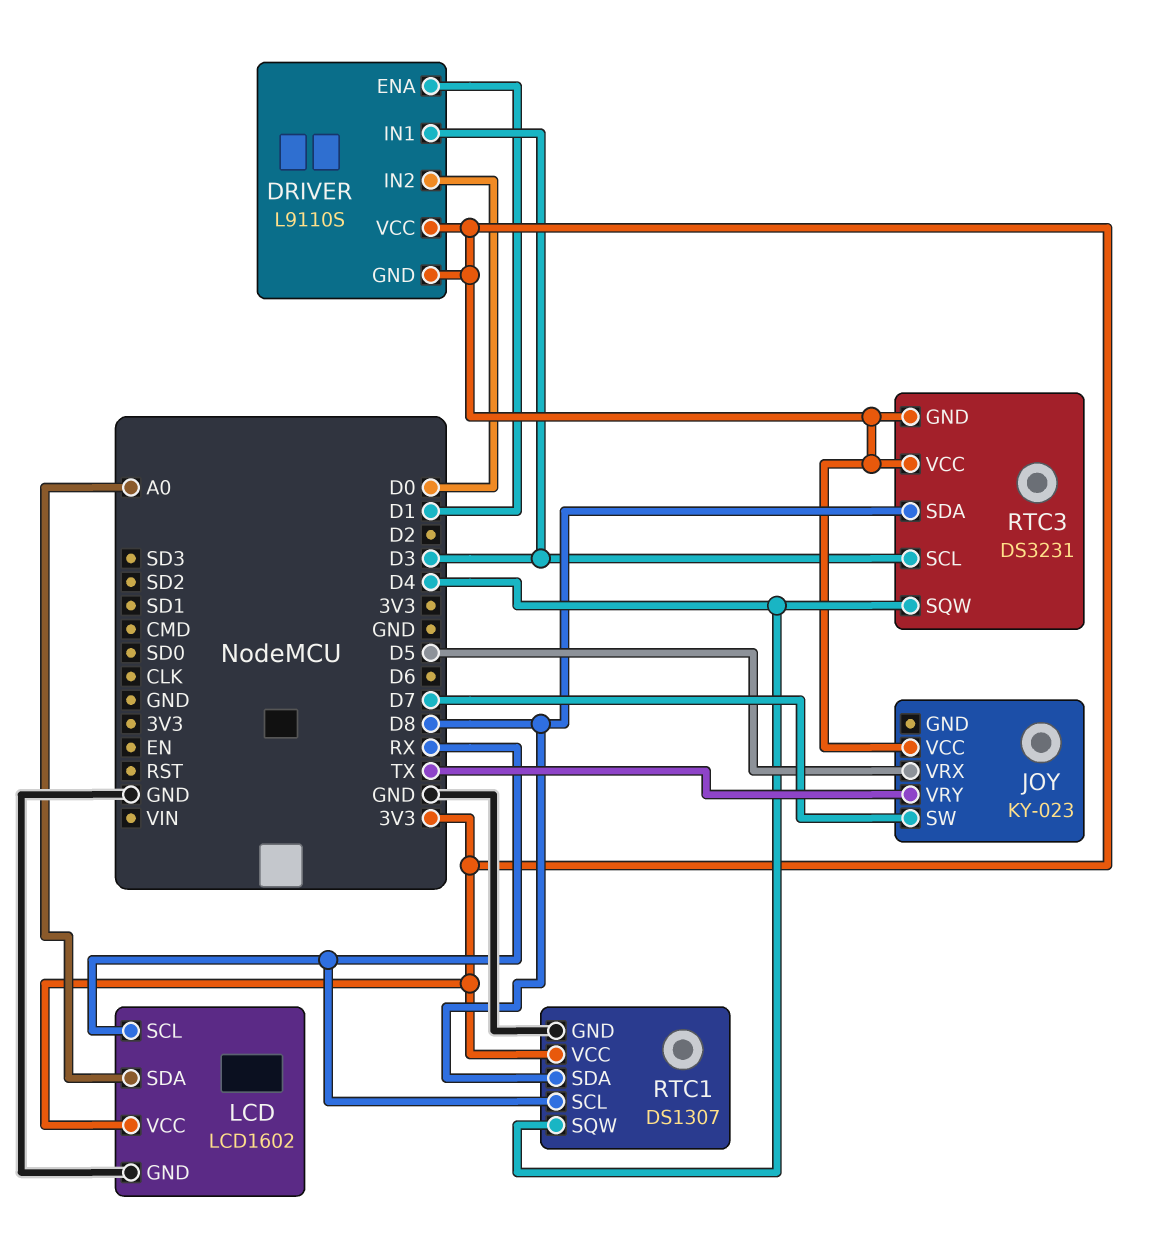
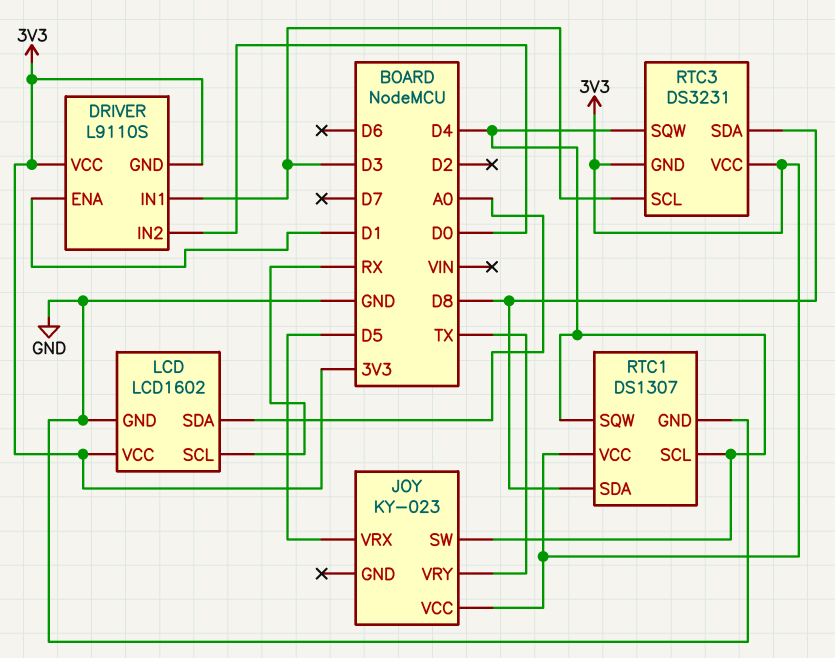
JOY pin SW: D7 -> D4
RTC1 pin SCL: RX -> D4

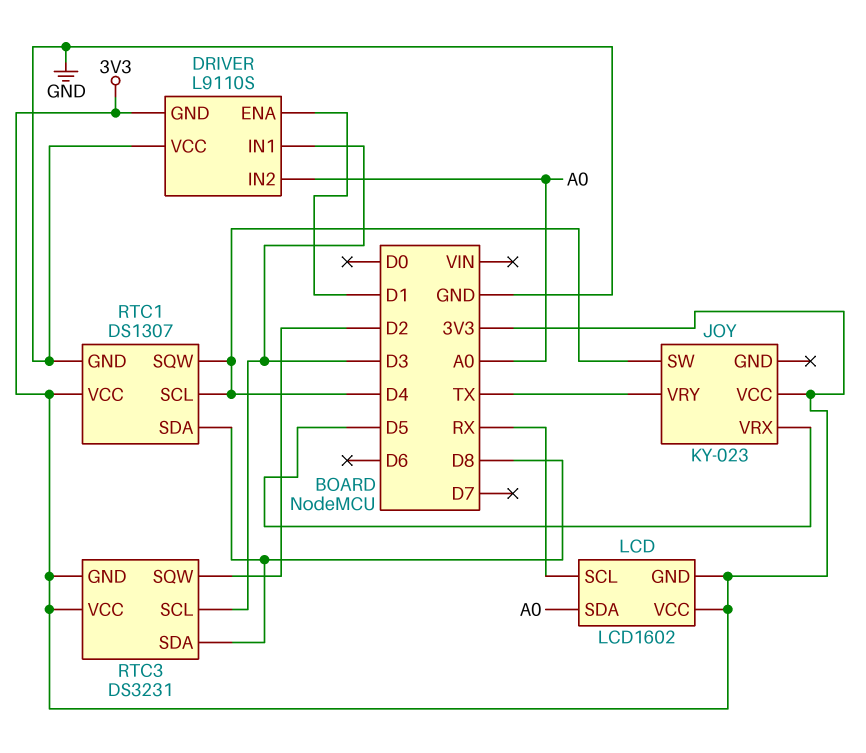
DRIVER pin IN2: D0 -> A0
DRIVER pin VCC: 3V3 -> GND
LCD pin GND: GND -> 3V3
RTC3 pin SQW: D4 -> D2

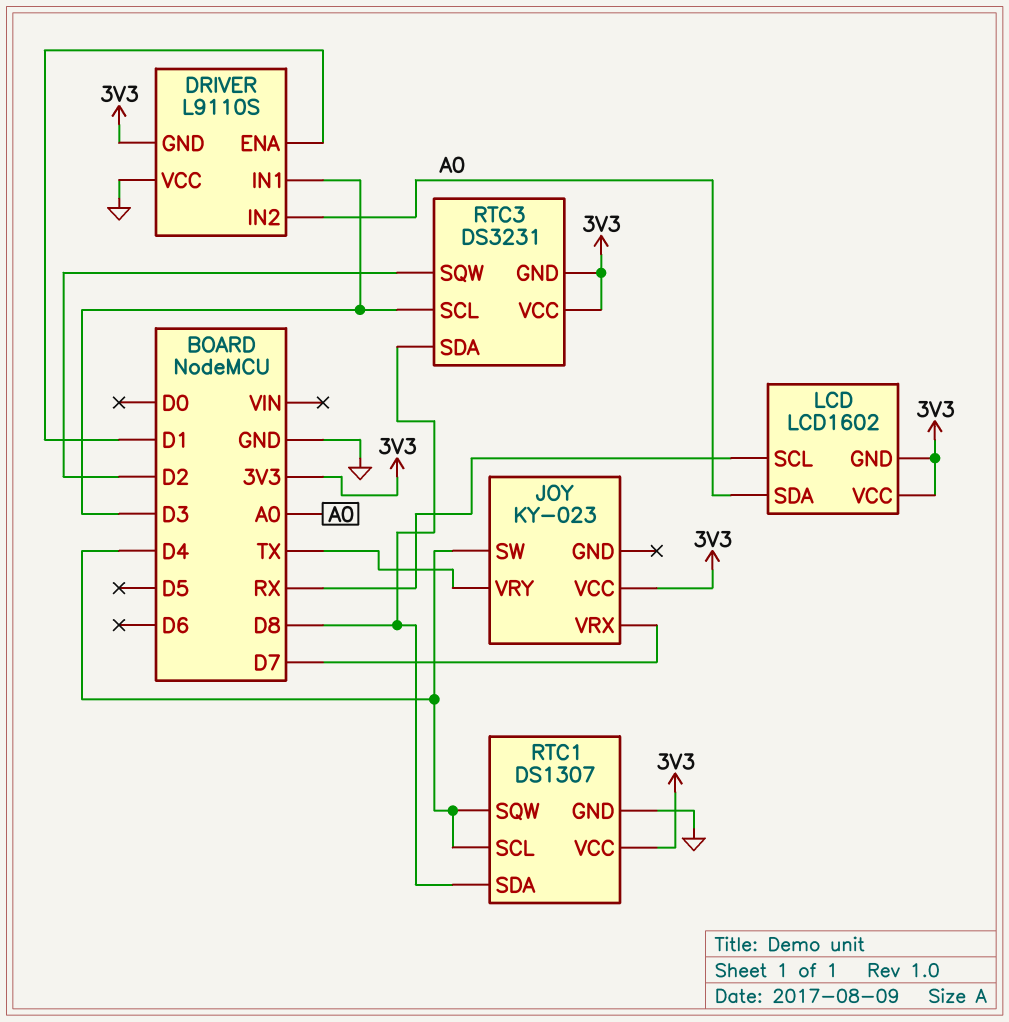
JOY pin VRX: D5 -> D7

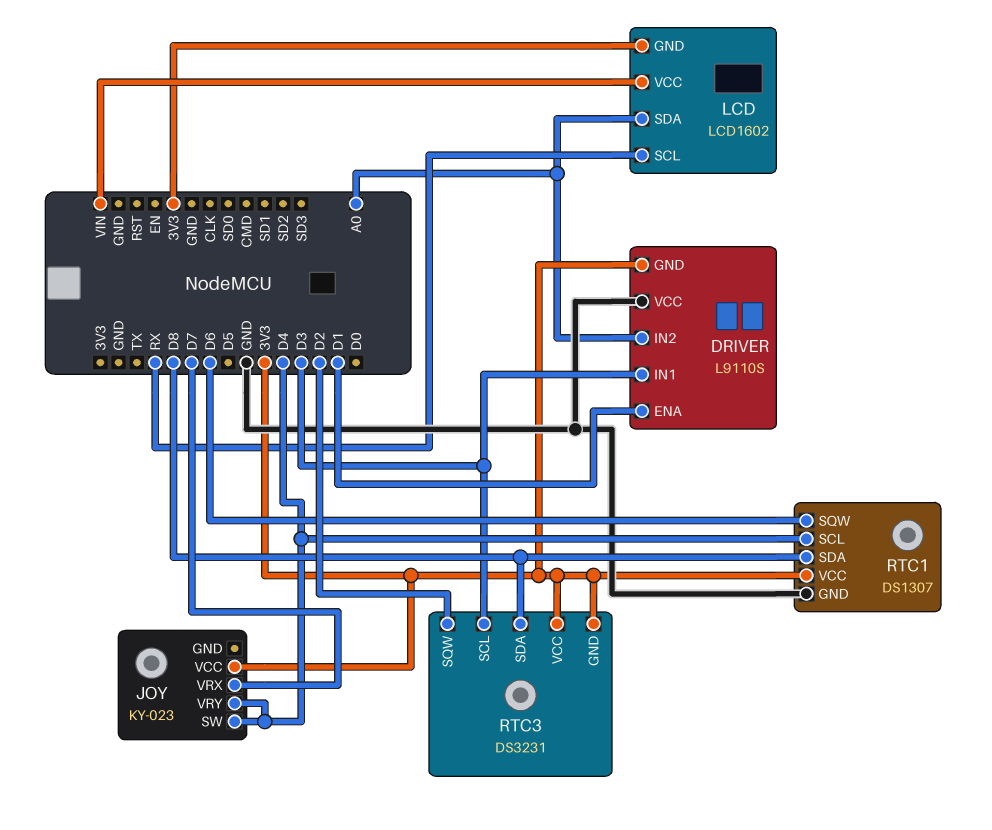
JOY pin VRY: TX -> D4
LCD pin VCC: 3V3 -> VIN
RTC1 pin SQW: D4 -> D6

